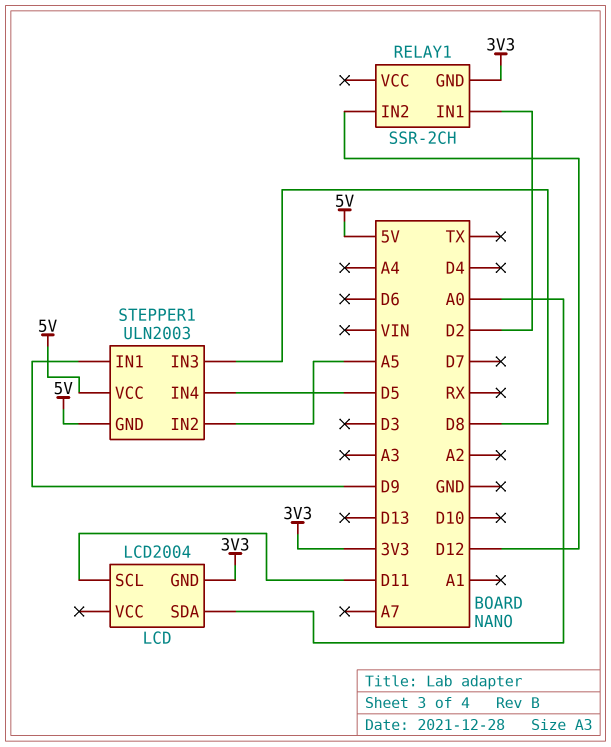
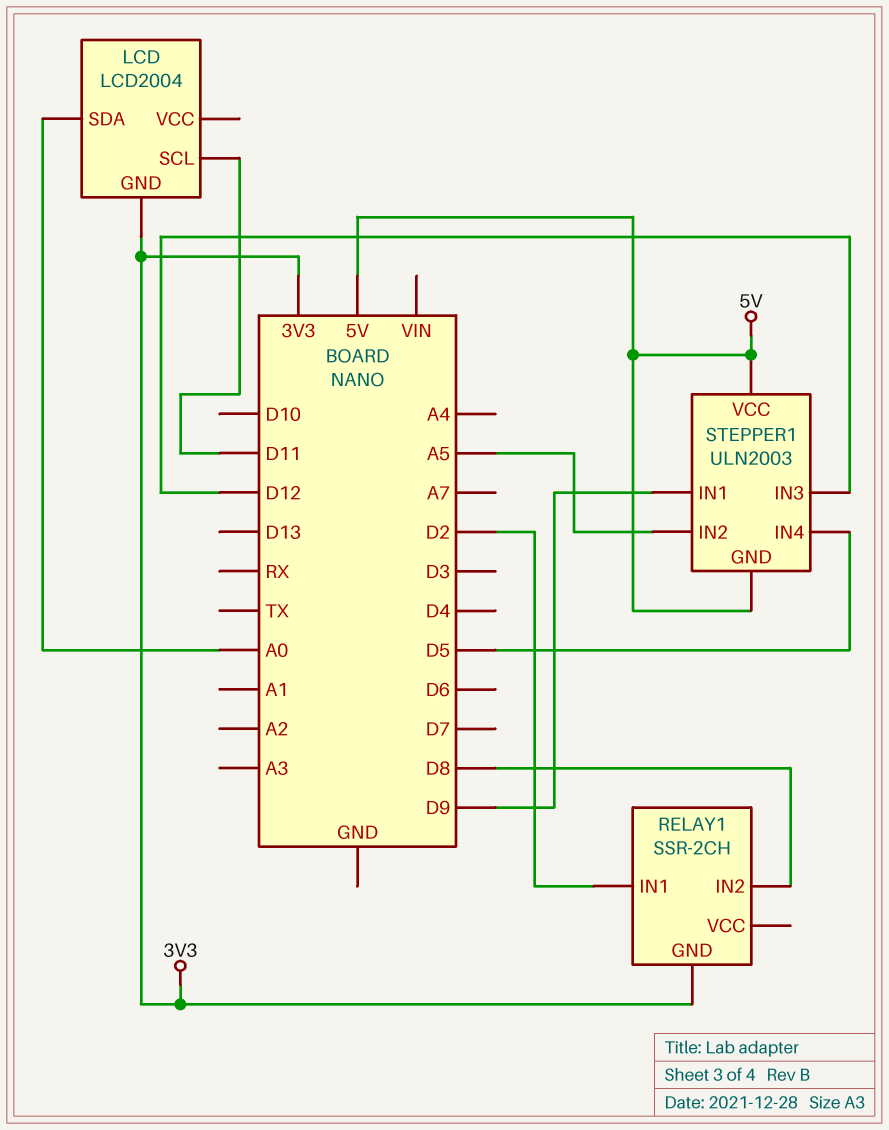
RELAY1 pin IN2: D12 -> D8
STEPPER1 pin IN3: D8 -> D12

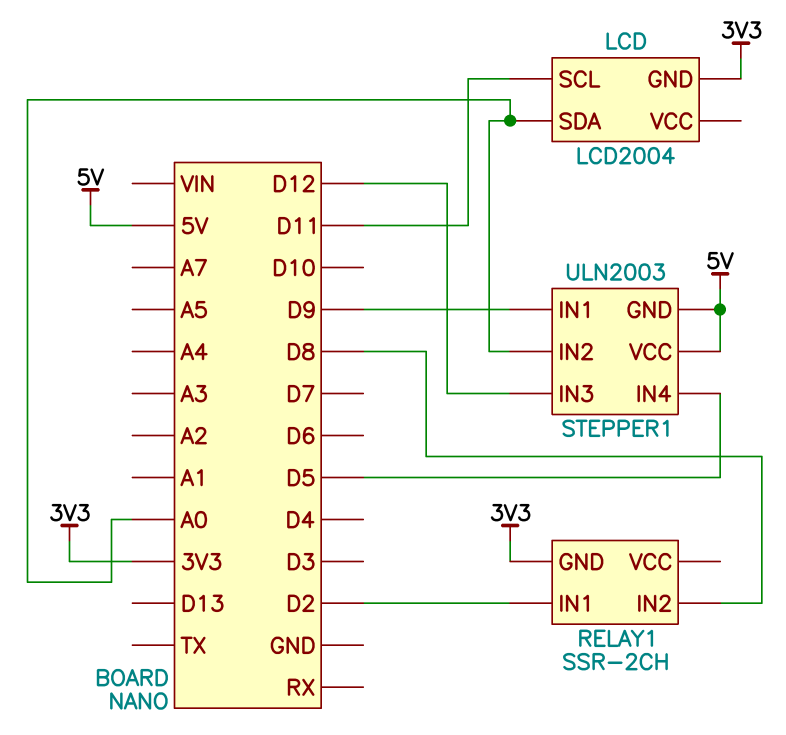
STEPPER1 pin IN2: A5 -> A0

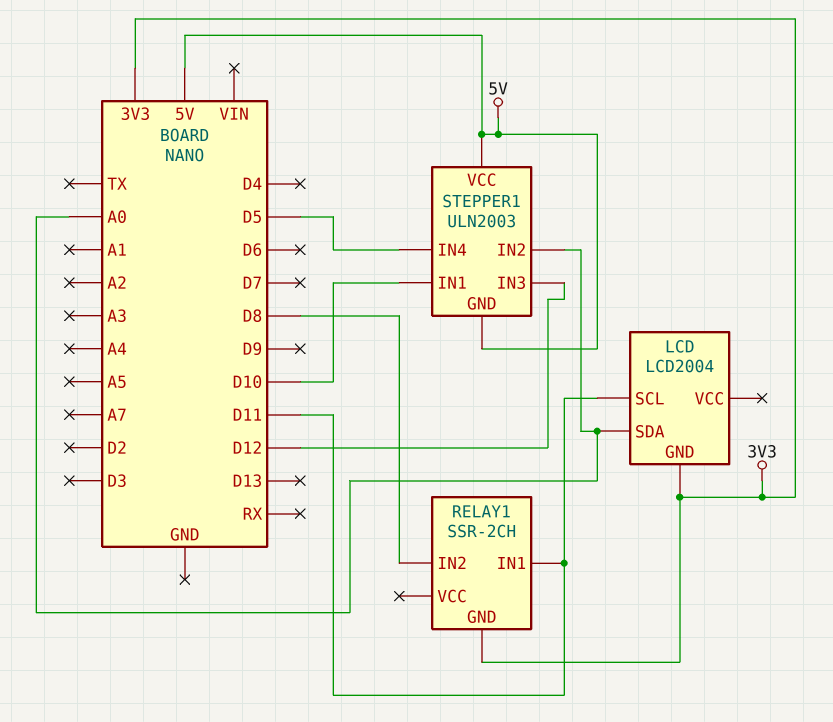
RELAY1 pin IN1: D2 -> D11
STEPPER1 pin IN1: D9 -> D10

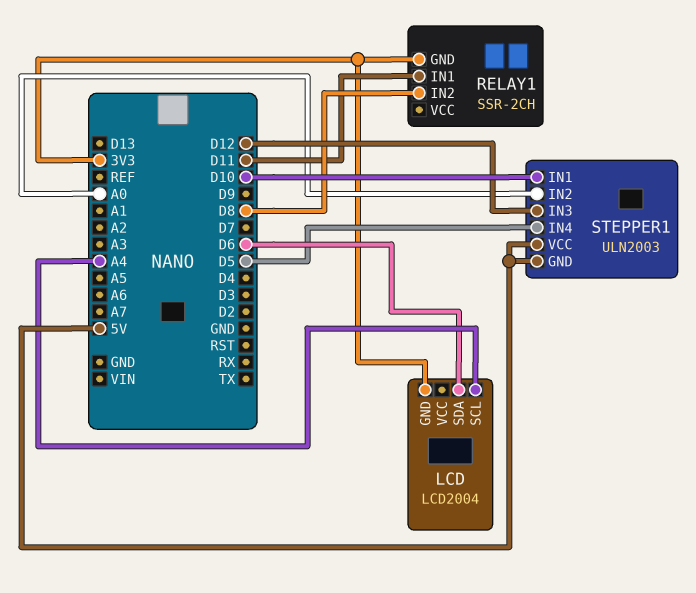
LCD pin SCL: D11 -> A4
LCD pin SDA: A0 -> D6

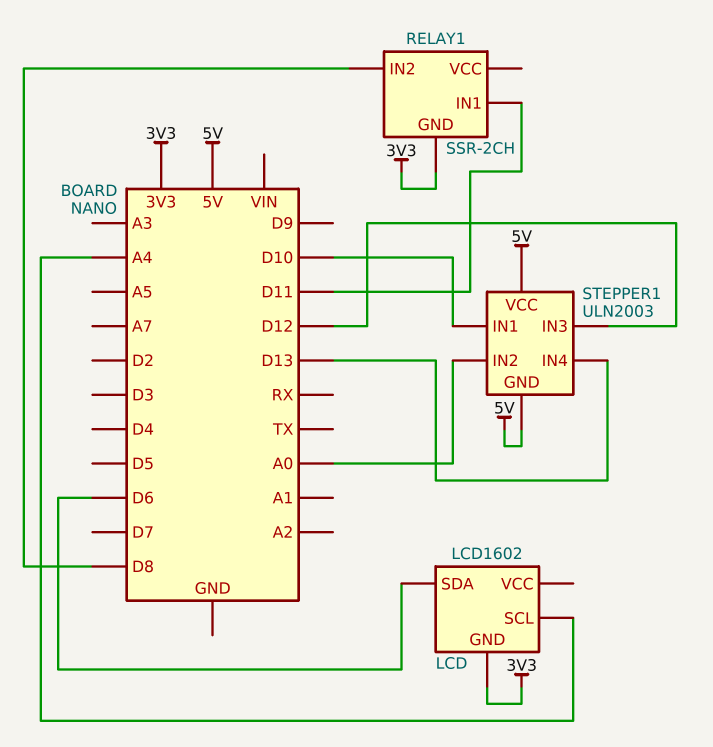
LCD: LCD2004 -> LCD1602
STEPPER1 pin IN4: D5 -> D13

